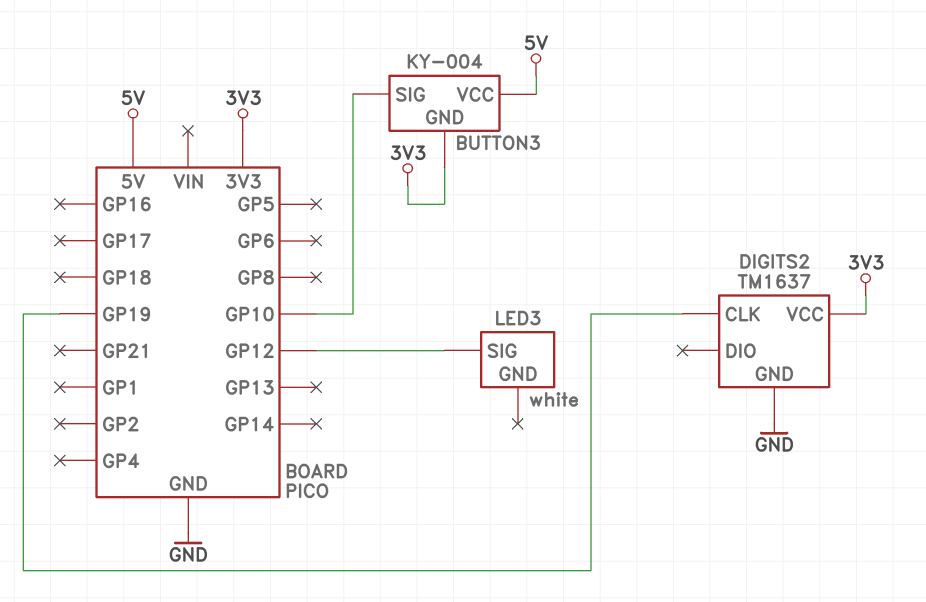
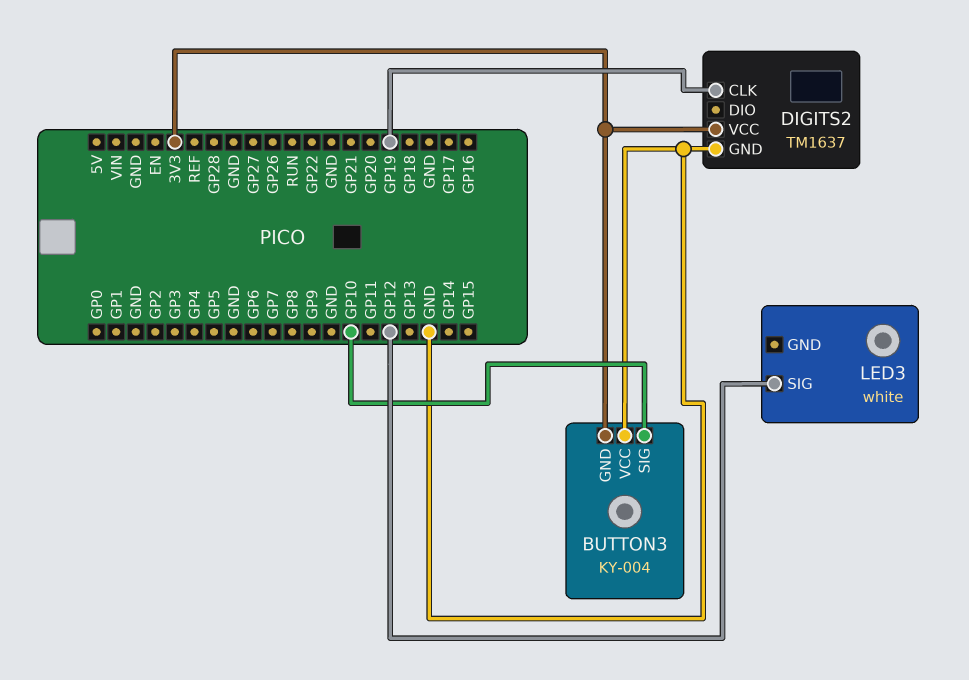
BUTTON3 pin VCC: 5V -> GND

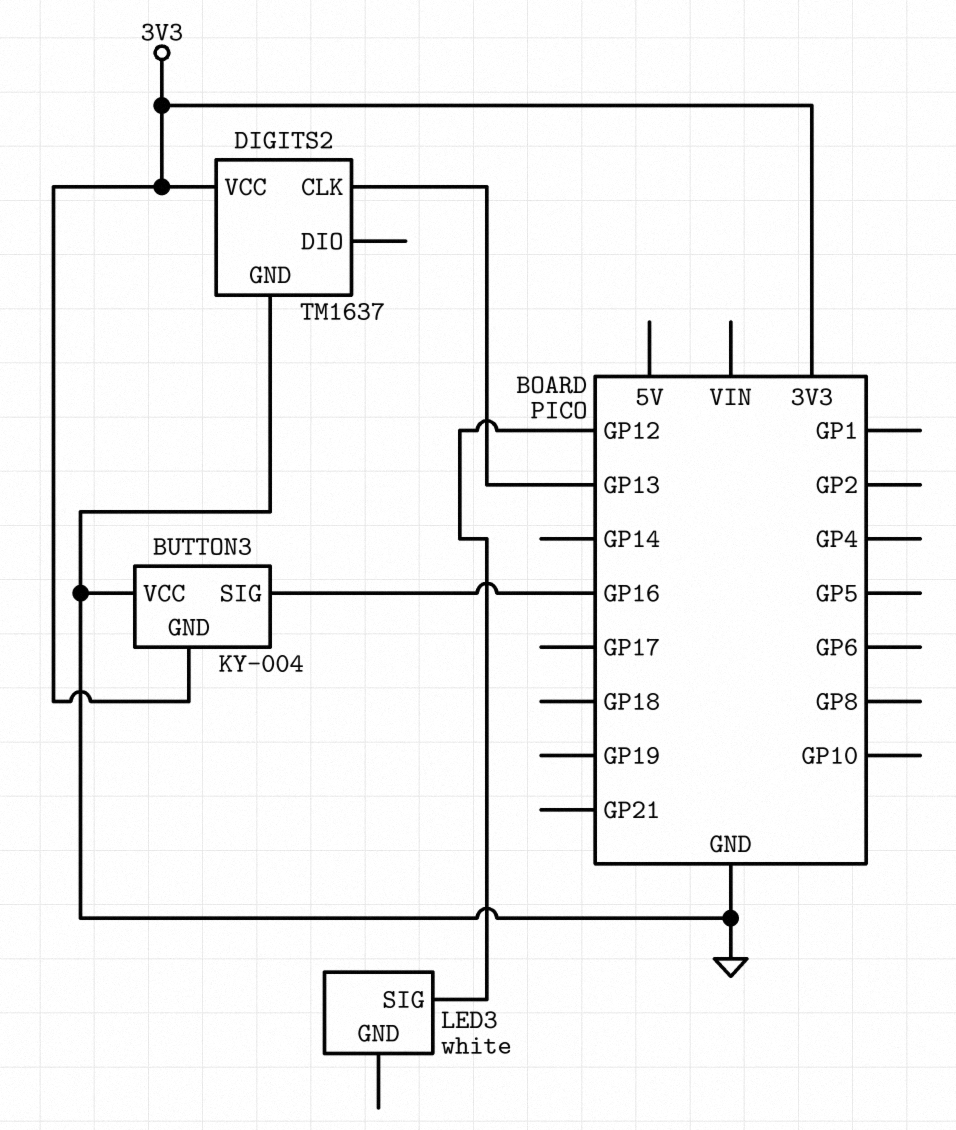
BUTTON3 pin SIG: GP10 -> GP16
DIGITS2 pin CLK: GP19 -> GP13

